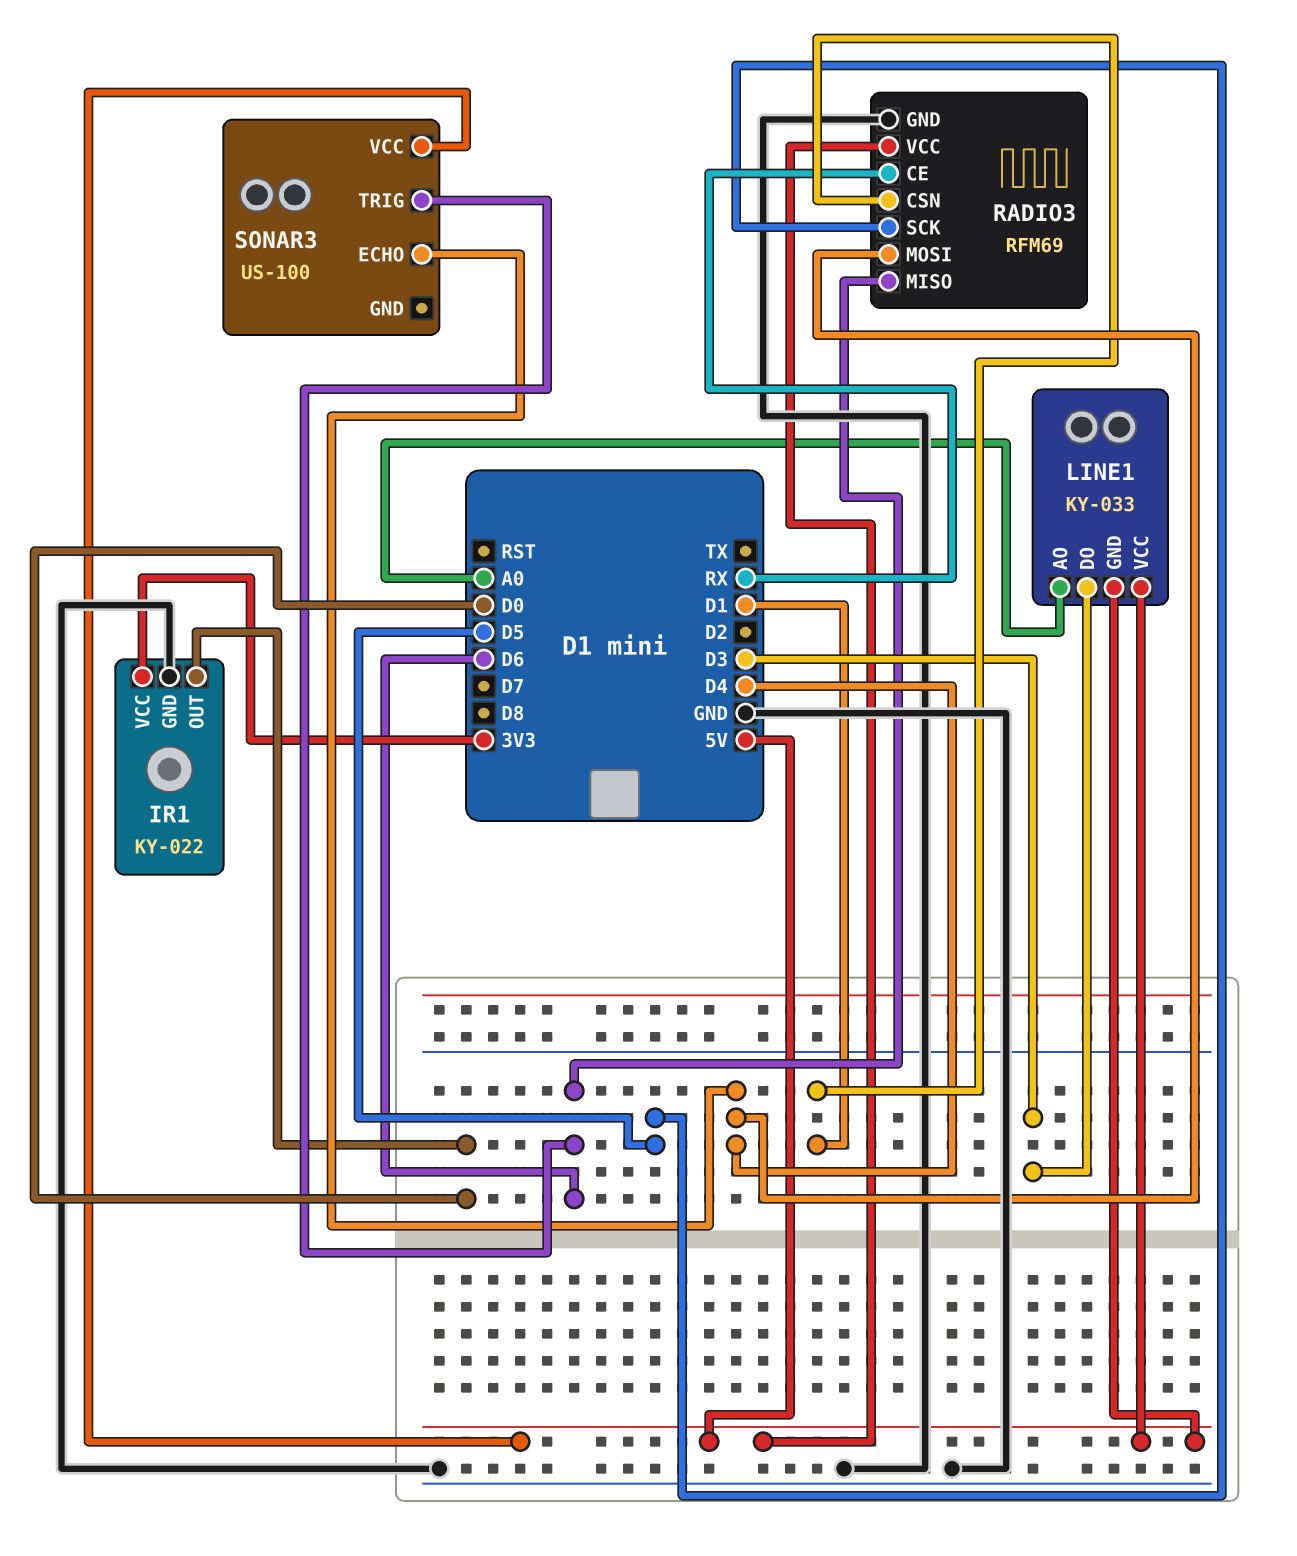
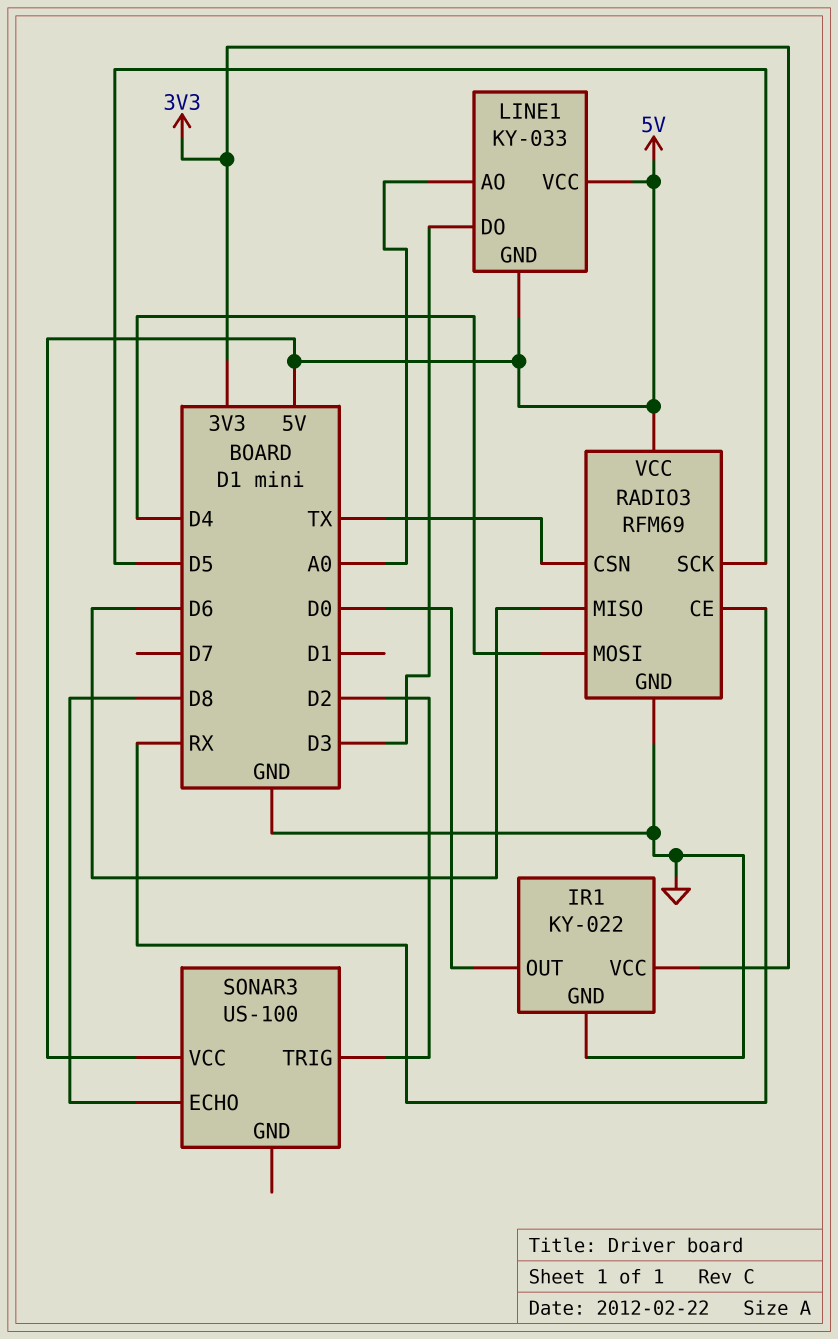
RADIO3 pin CSN: D1 -> TX
SONAR3 pin ECHO: D4 -> D8
SONAR3 pin TRIG: D6 -> D2

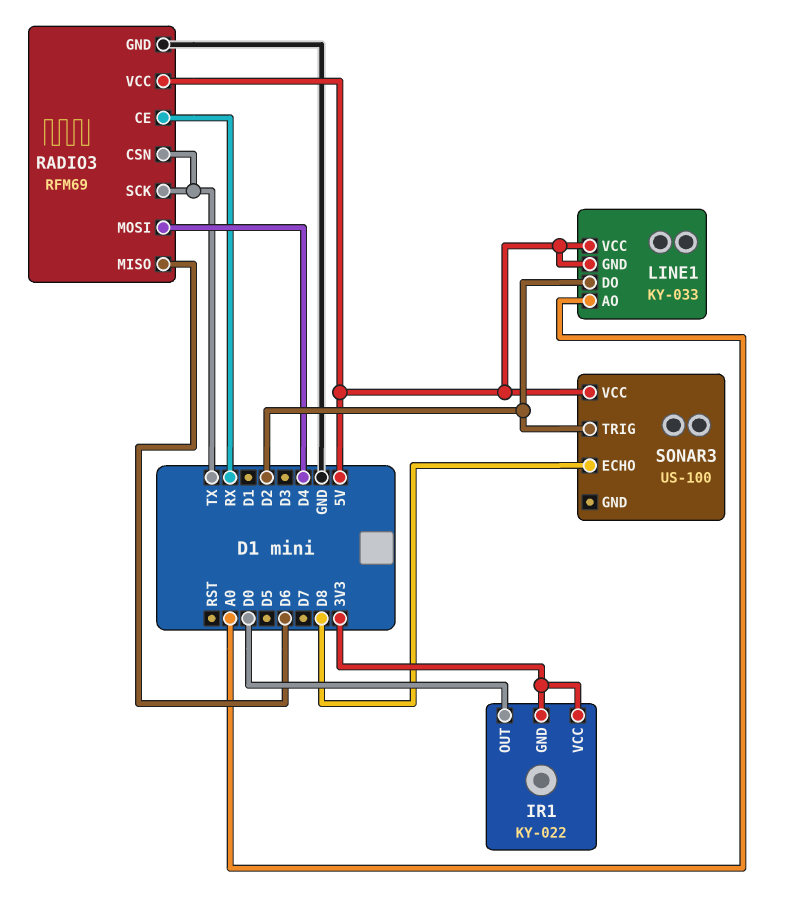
IR1 pin GND: GND -> 3V3
LINE1 pin DO: D3 -> D2
RADIO3 pin SCK: D5 -> TX

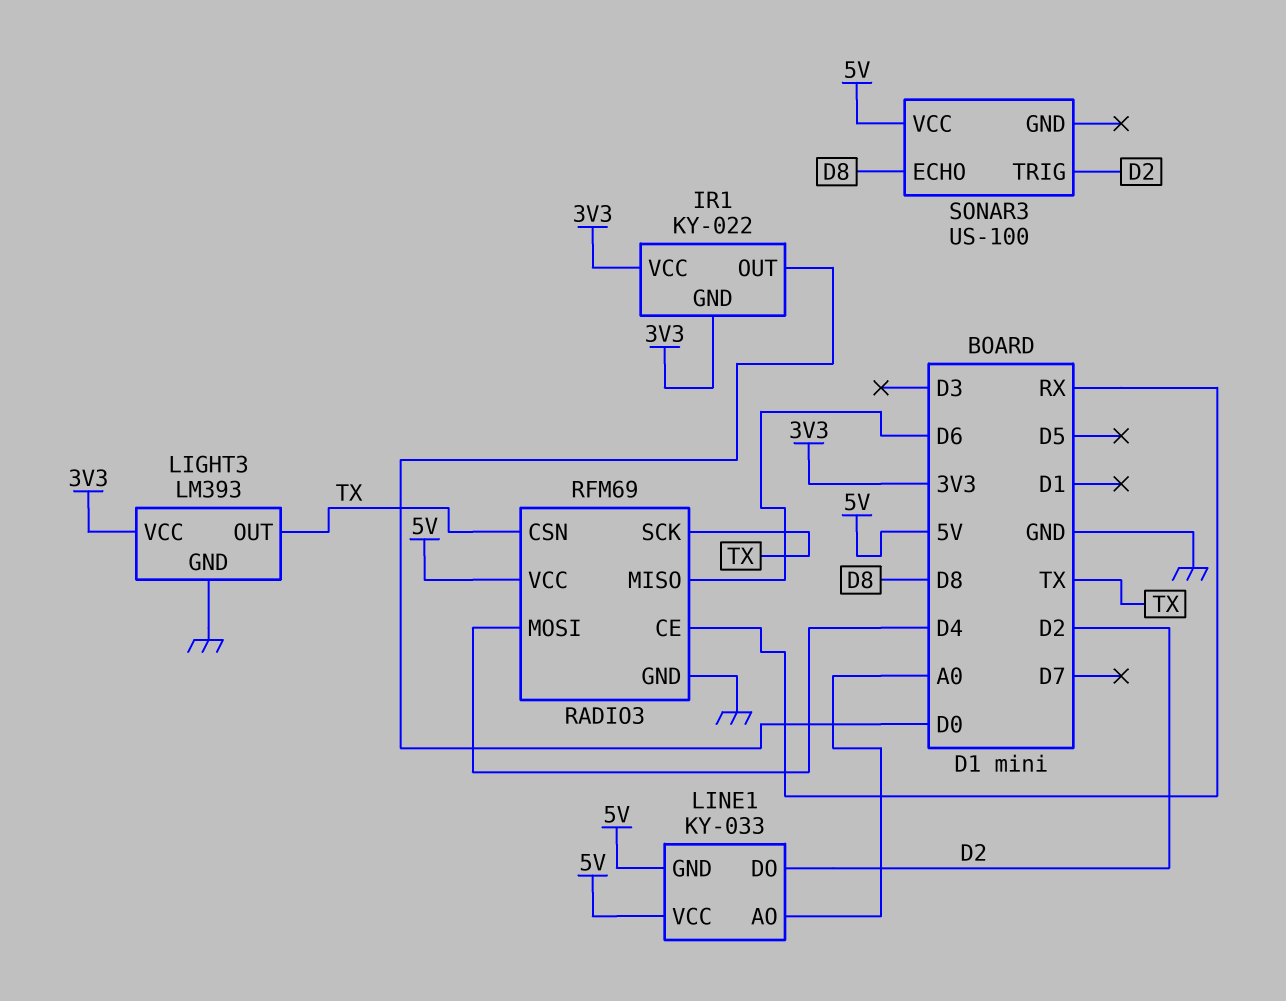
LIGHT3: none -> LM393
LIGHT3 pin GND: none -> GND
LIGHT3 pin OUT: none -> TX
LIGHT3 pin VCC: none -> 3V3

